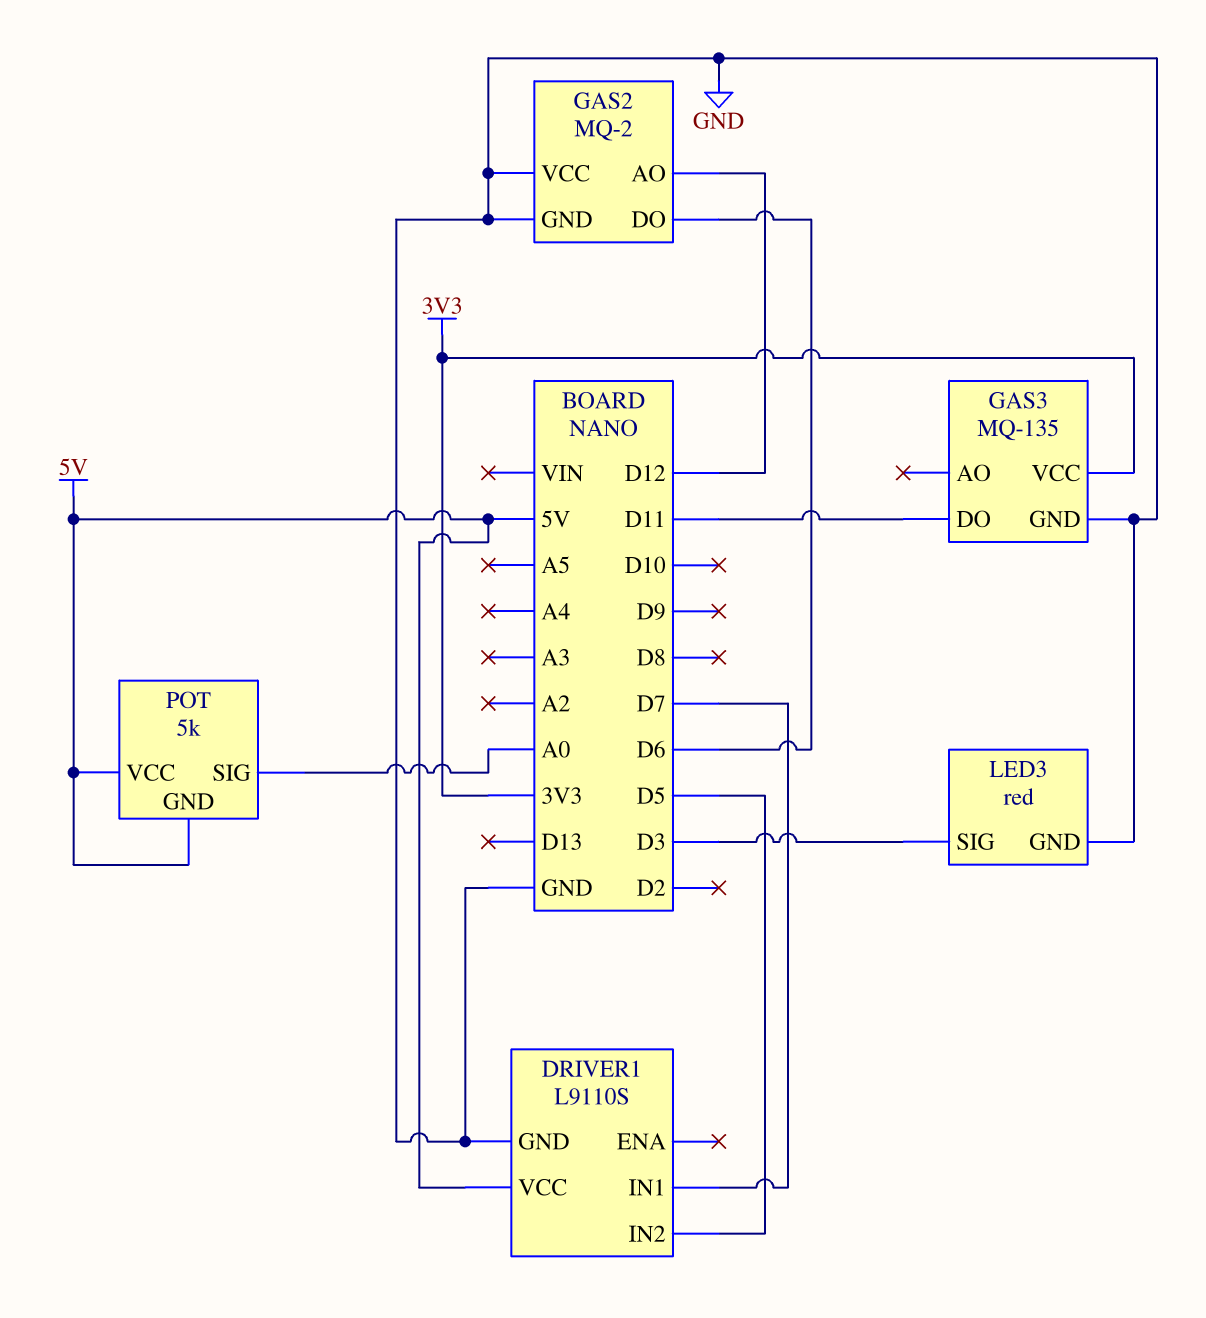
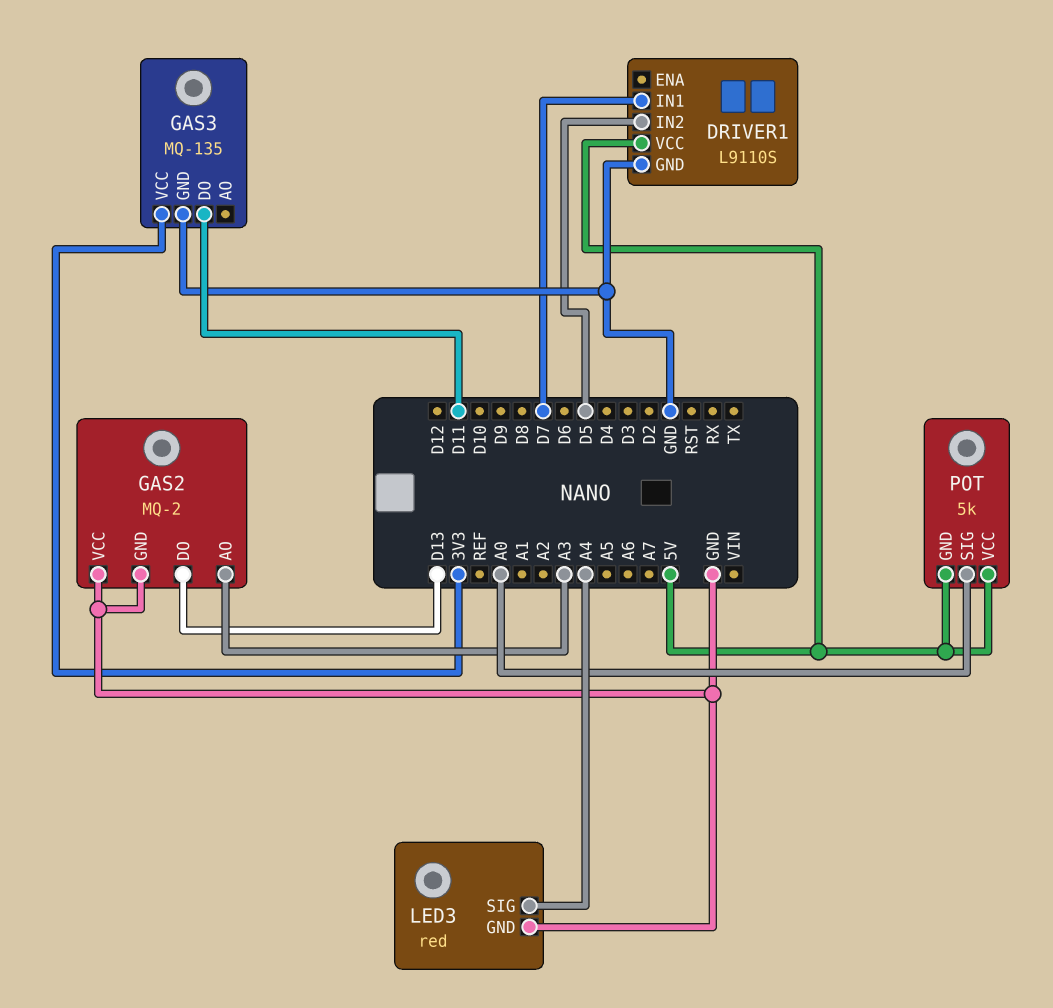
GAS2 pin AO: D12 -> A3
GAS2 pin DO: D6 -> D13
LED3 pin SIG: D3 -> A4

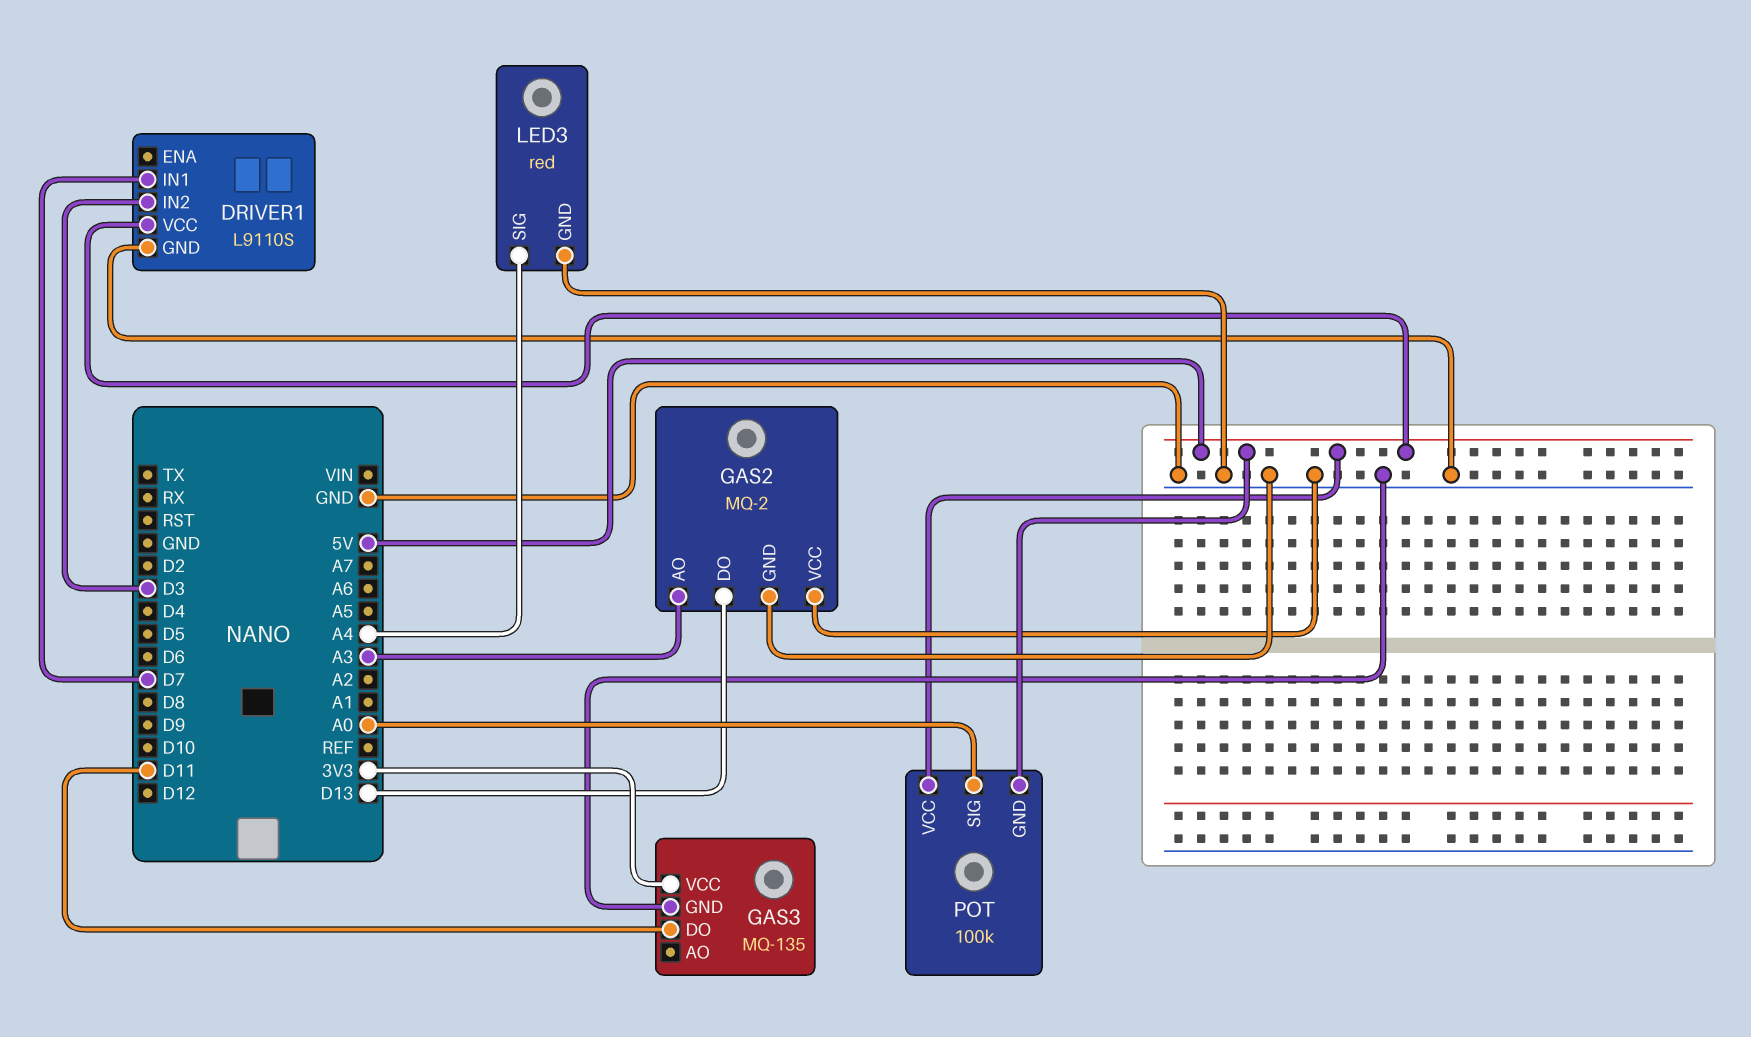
DRIVER1 pin IN2: D5 -> D3
POT: 5k -> 100k

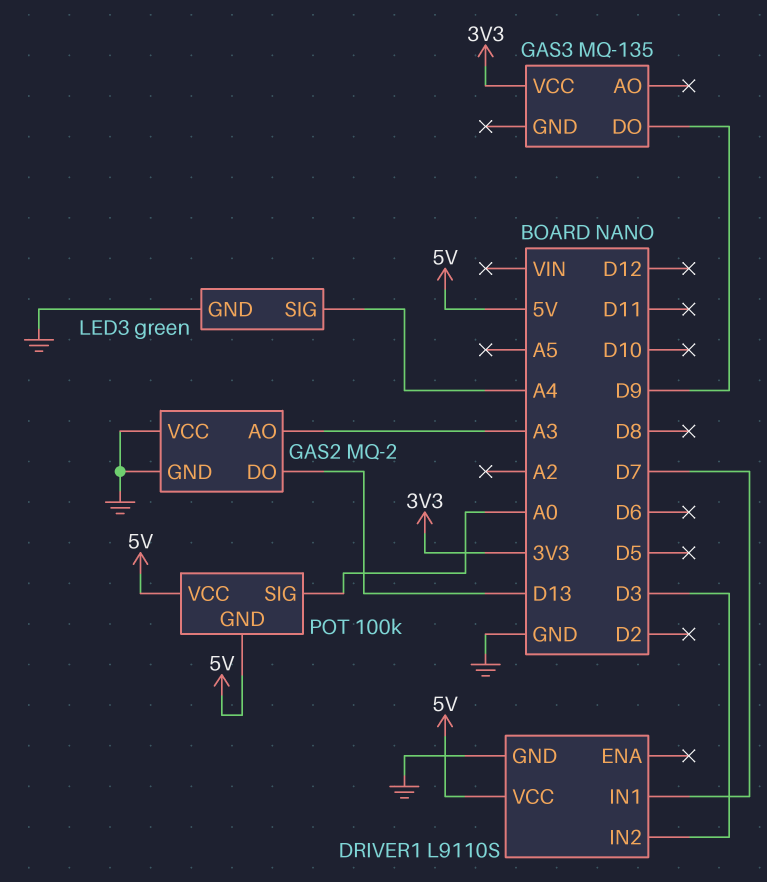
GAS3 pin DO: D11 -> D9
GAS3 pin GND: GND -> none
LED3: red -> green

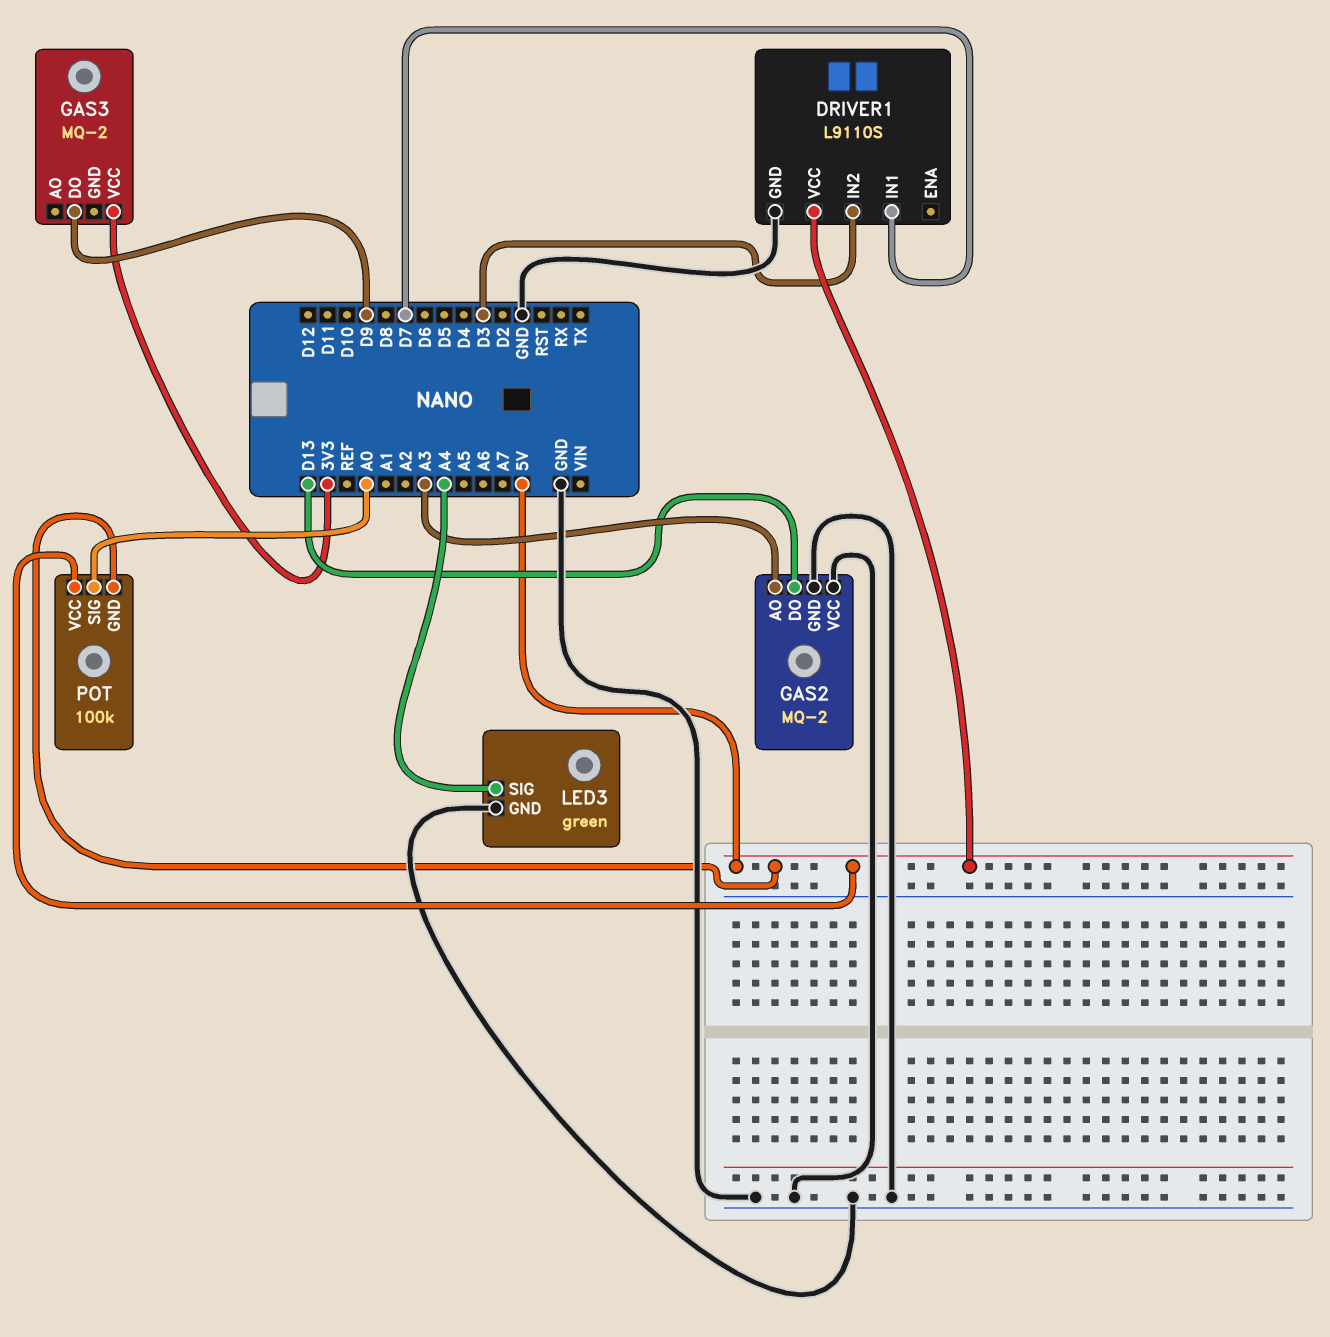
GAS3: MQ-135 -> MQ-2

